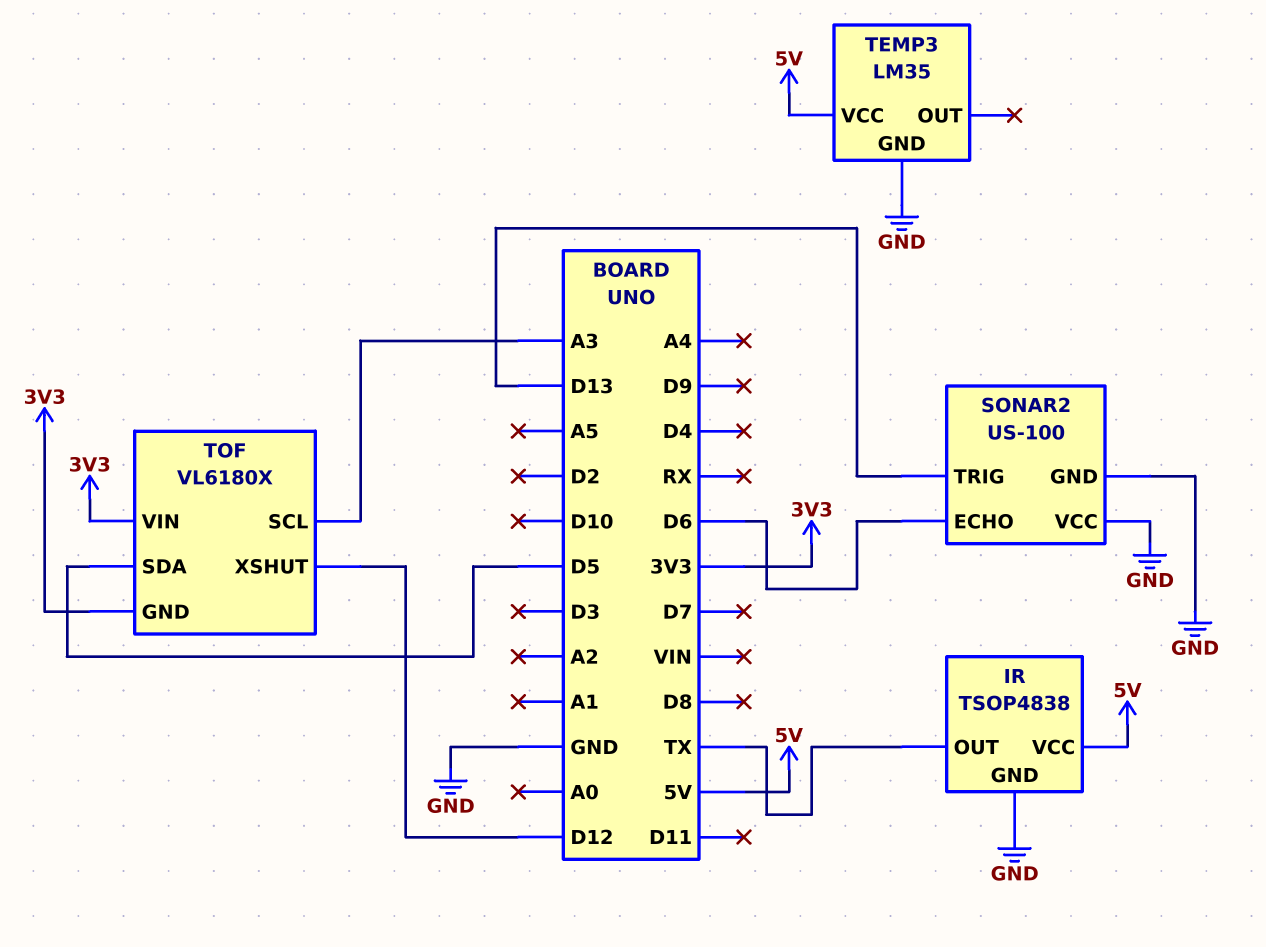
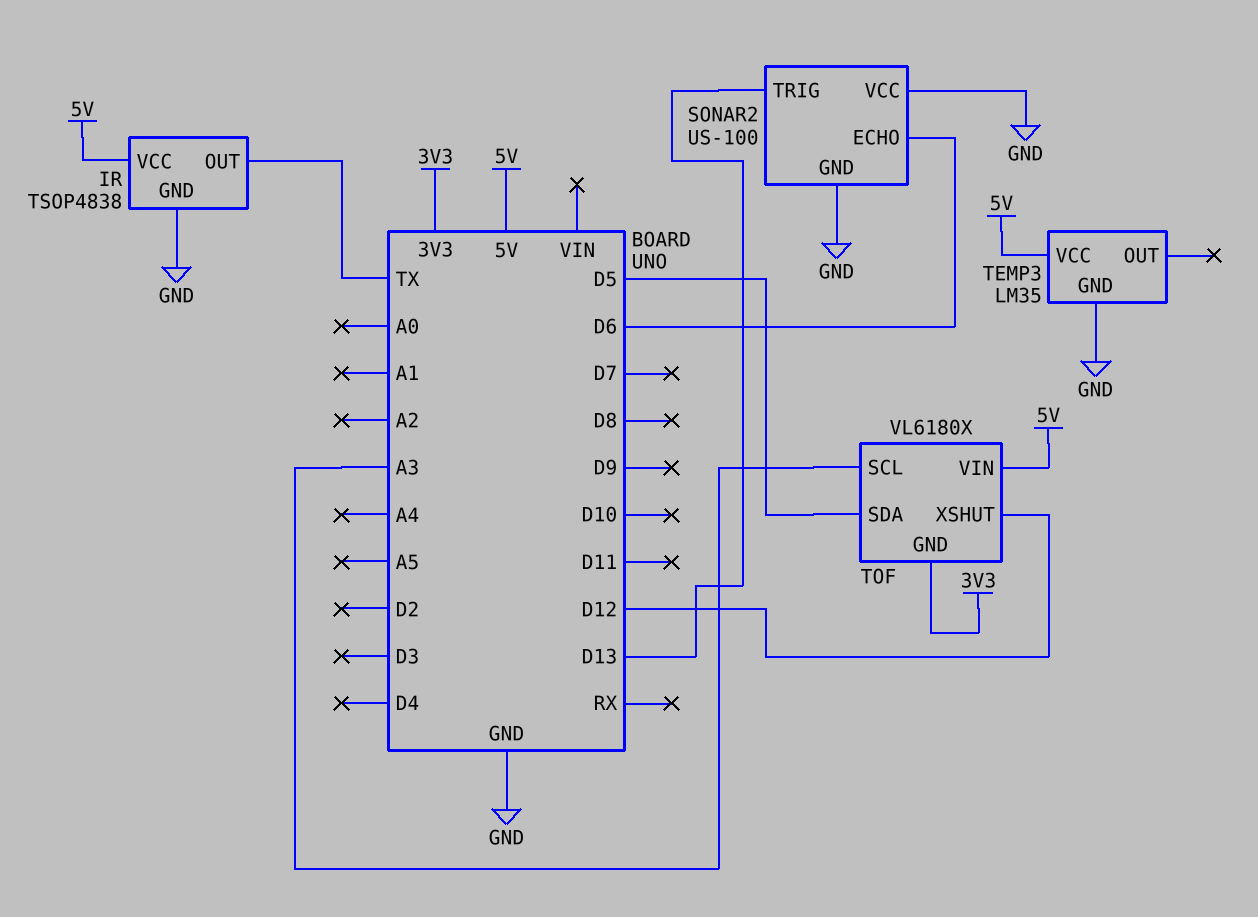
TOF pin VIN: 3V3 -> 5V

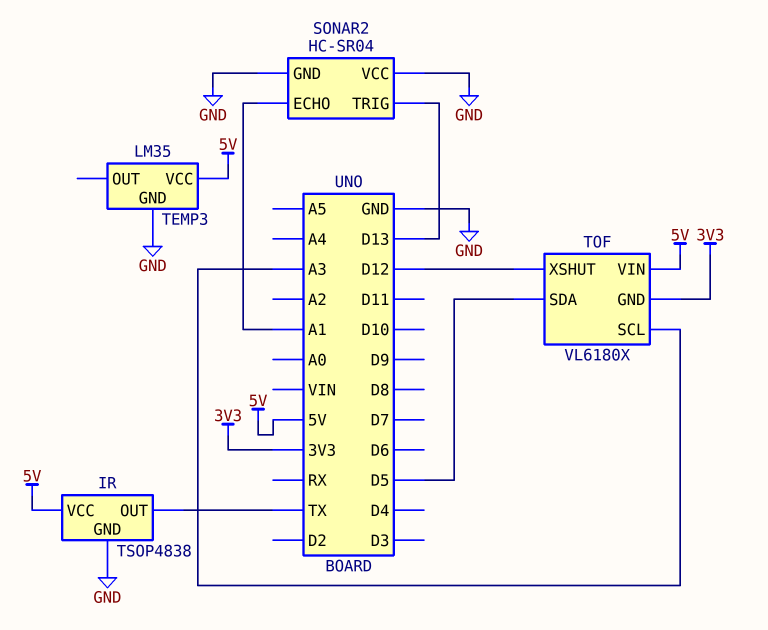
SONAR2: US-100 -> HC-SR04
SONAR2 pin ECHO: D6 -> A1

